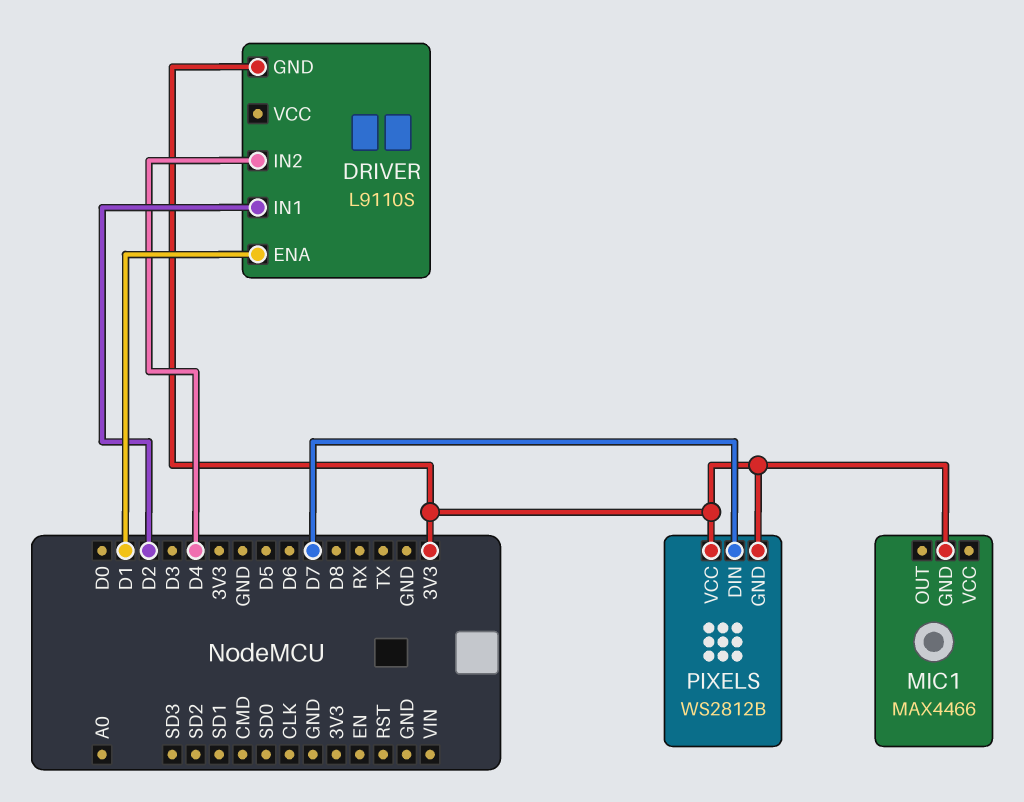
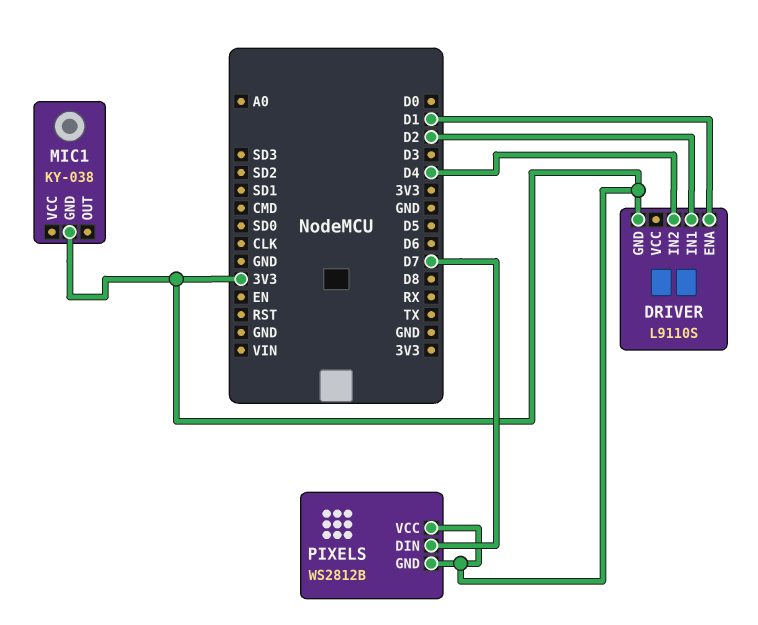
MIC1: MAX4466 -> KY-038

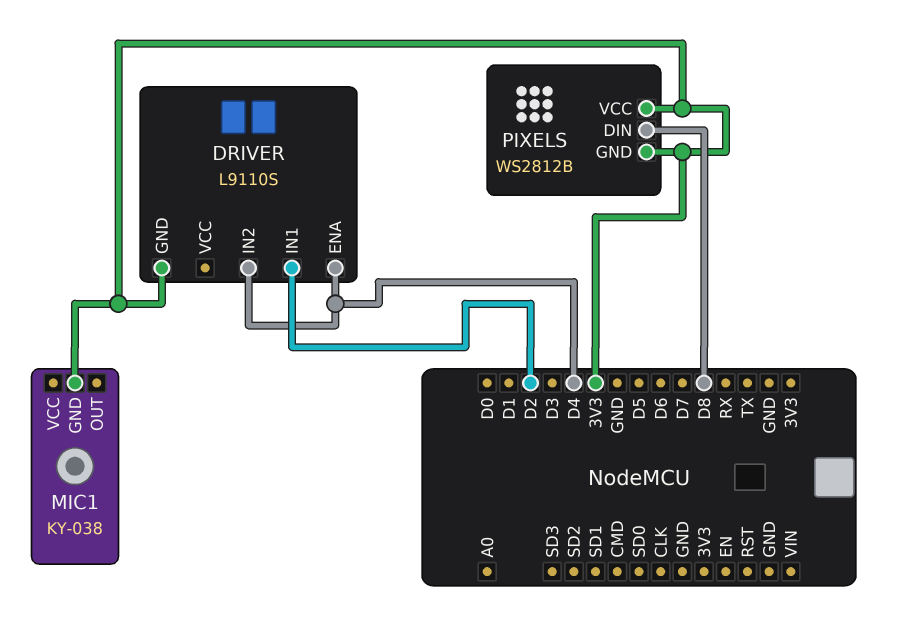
DRIVER pin ENA: D1 -> D4
PIXELS pin DIN: D7 -> D8

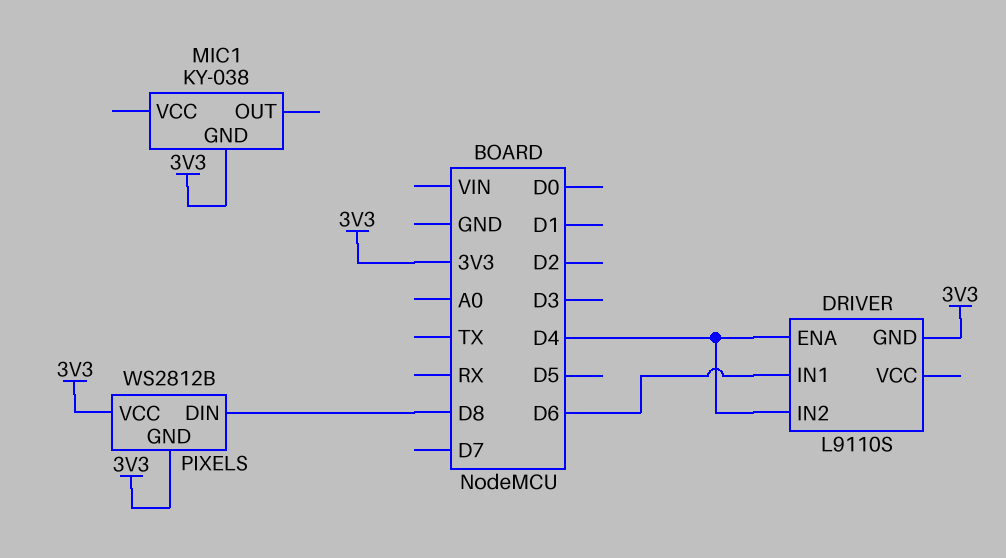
DRIVER pin IN1: D2 -> D6

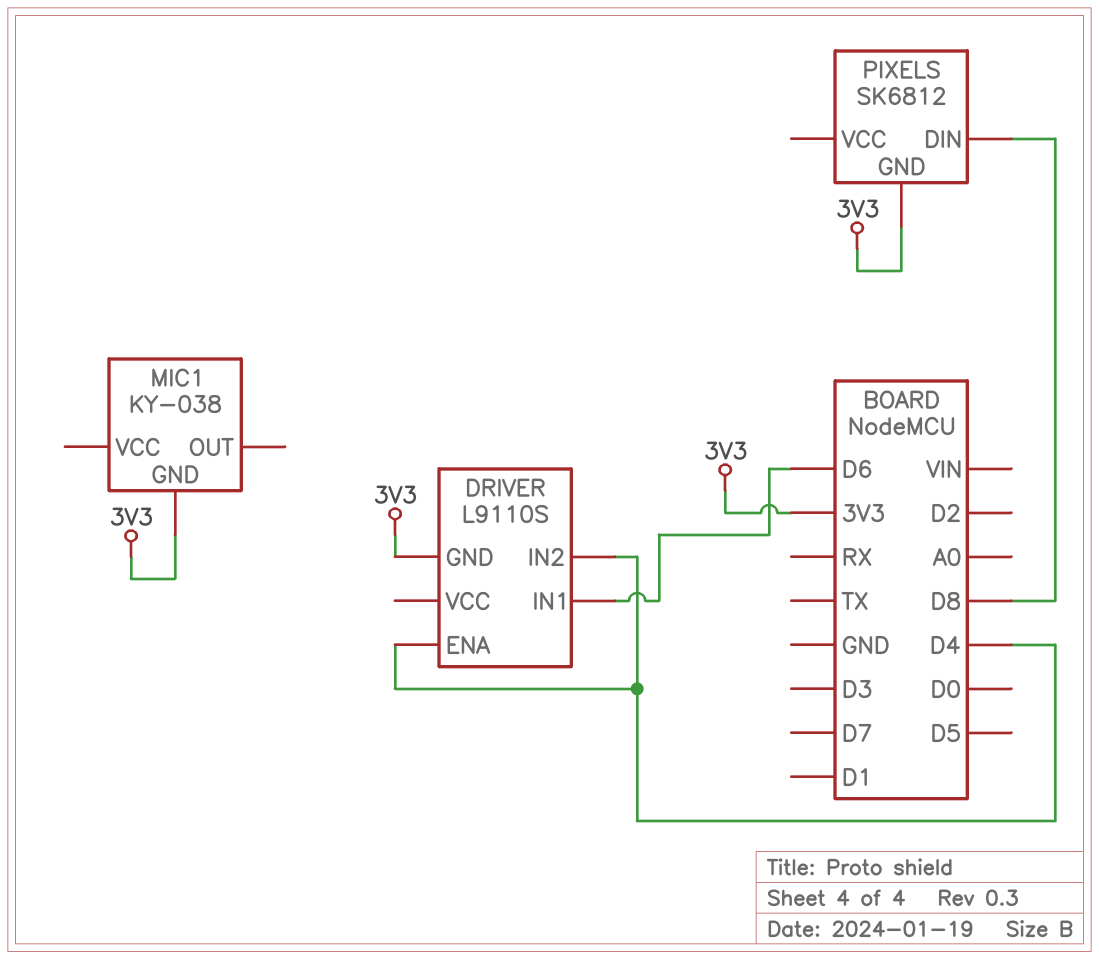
PIXELS: WS2812B -> SK6812
PIXELS pin VCC: 3V3 -> none

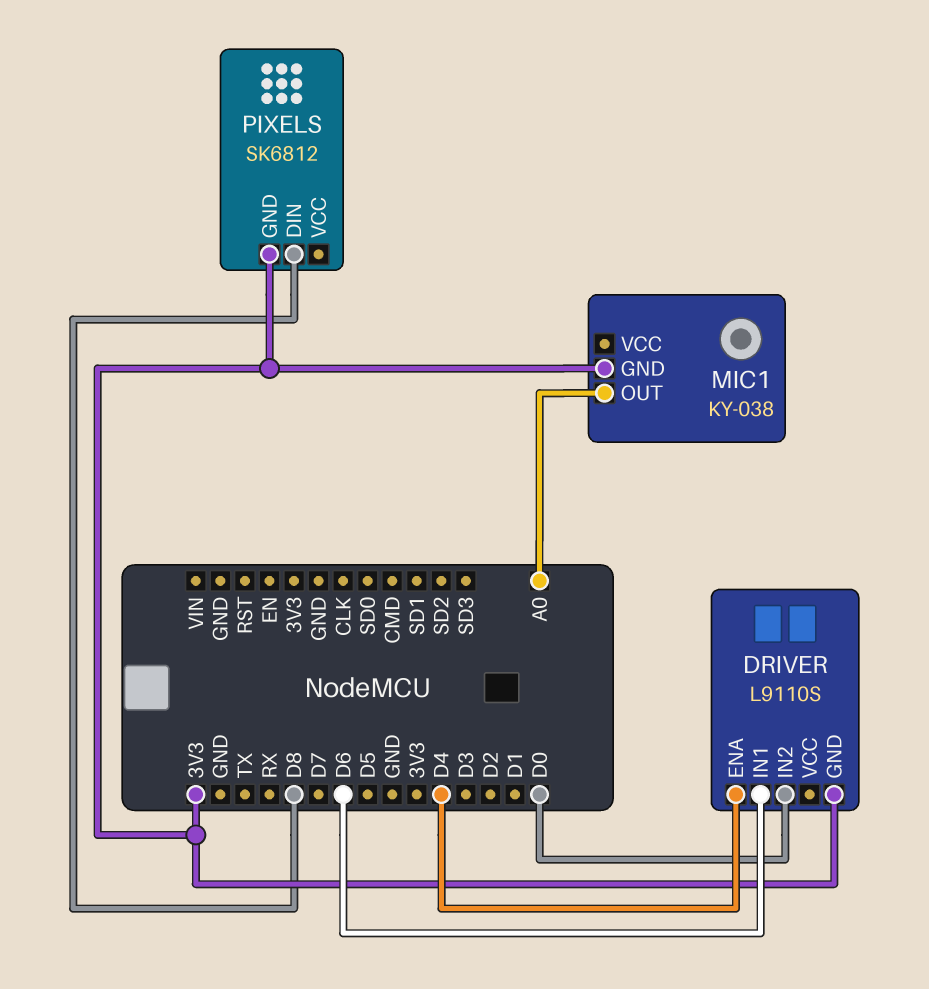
DRIVER pin IN2: D4 -> D0
MIC1 pin OUT: none -> A0

